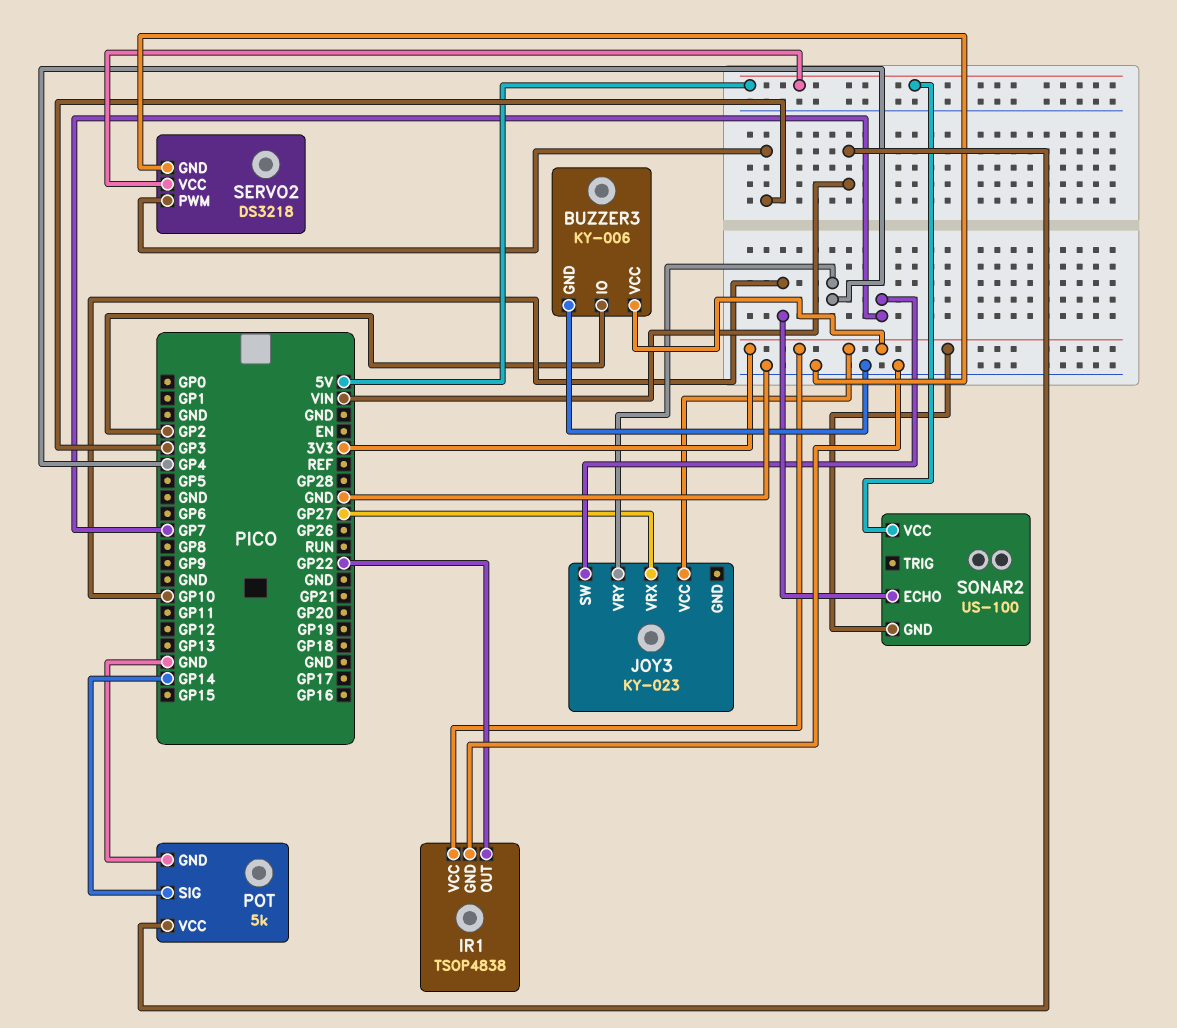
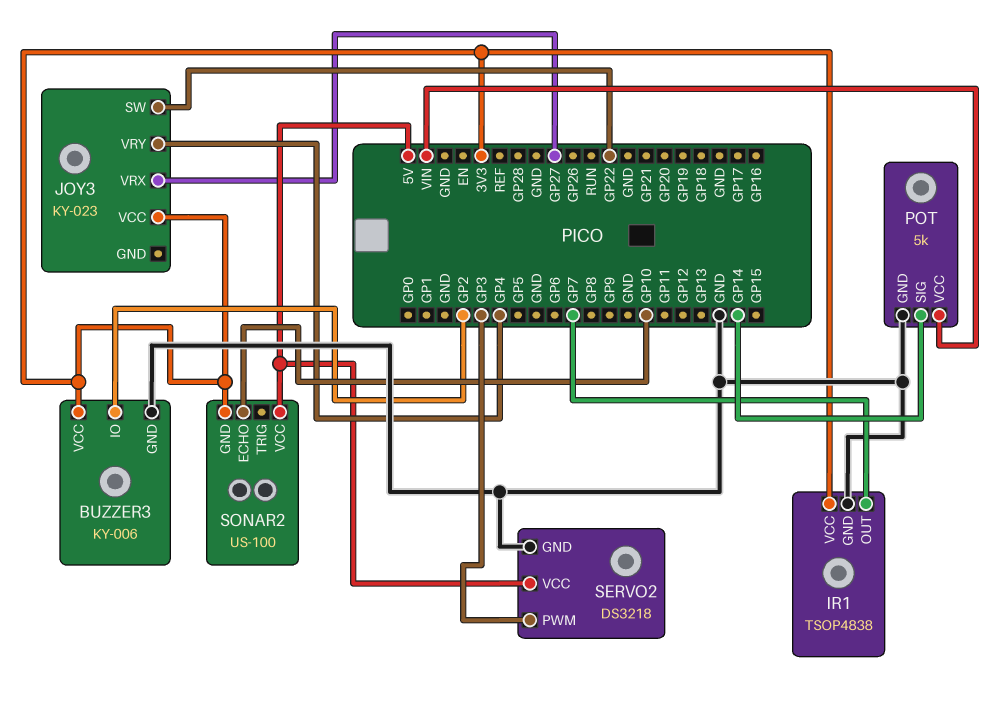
IR1 pin OUT: GP22 -> GP7
JOY3 pin SW: GP7 -> GP22

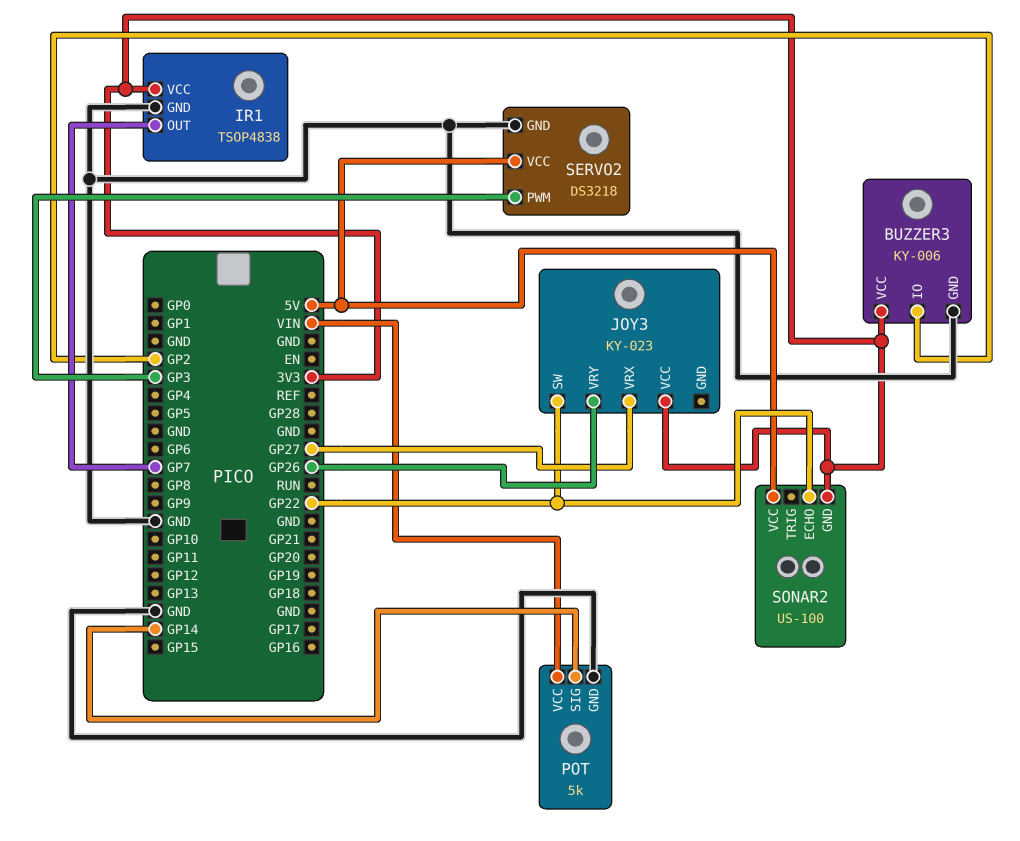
JOY3 pin VRY: GP4 -> GP26
SONAR2 pin ECHO: GP10 -> GP22

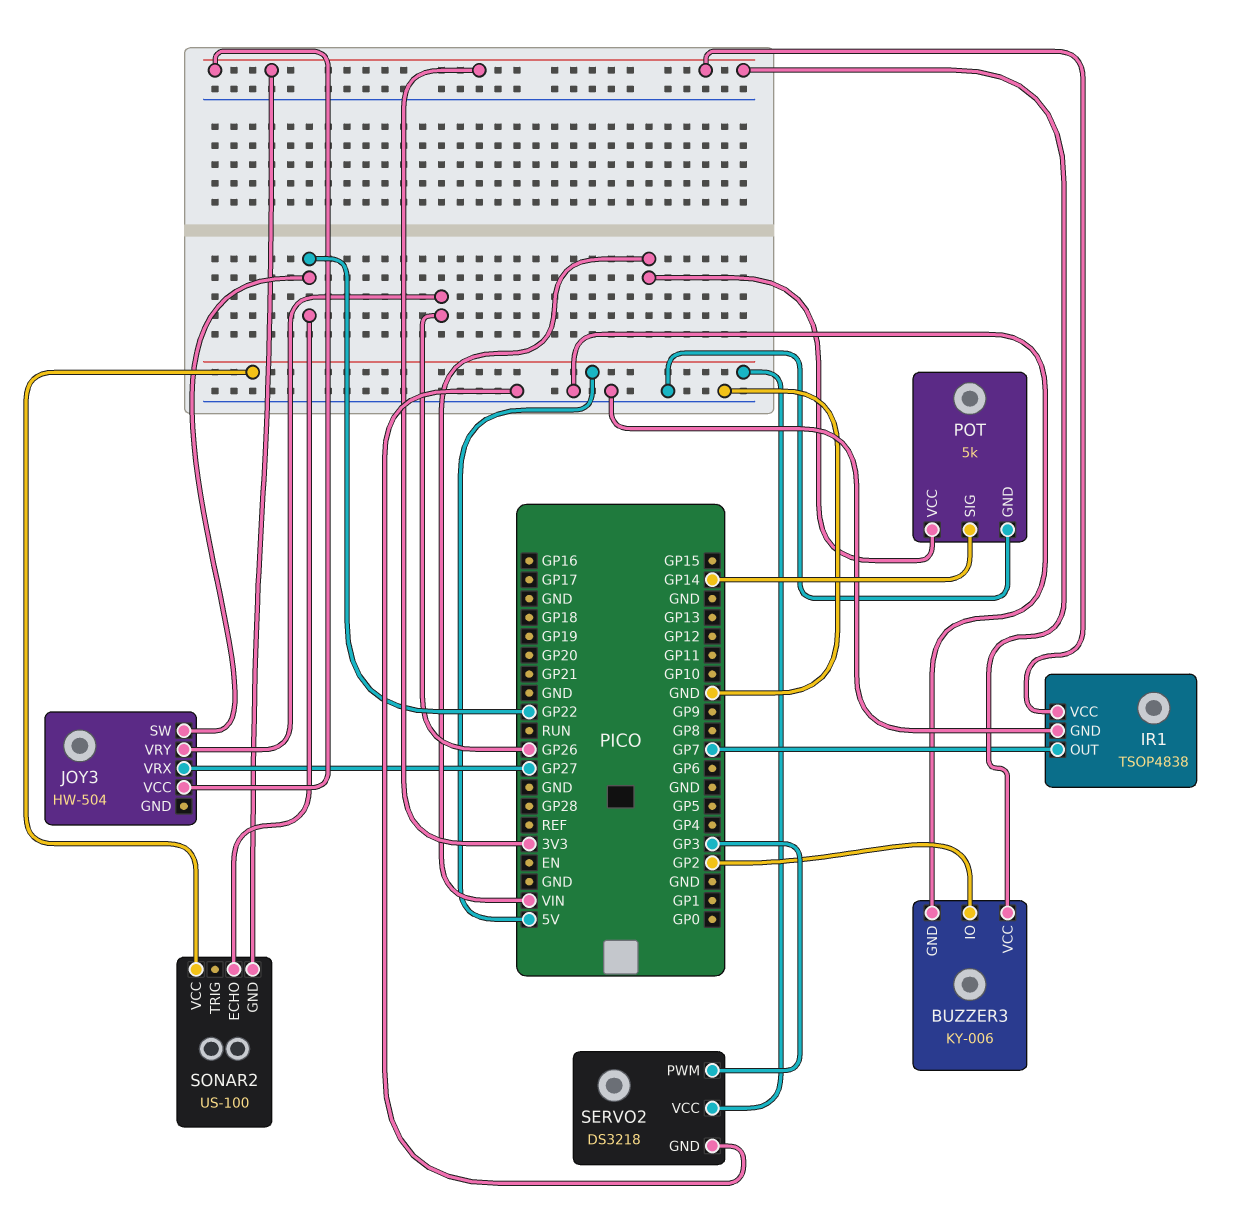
JOY3: KY-023 -> HW-504

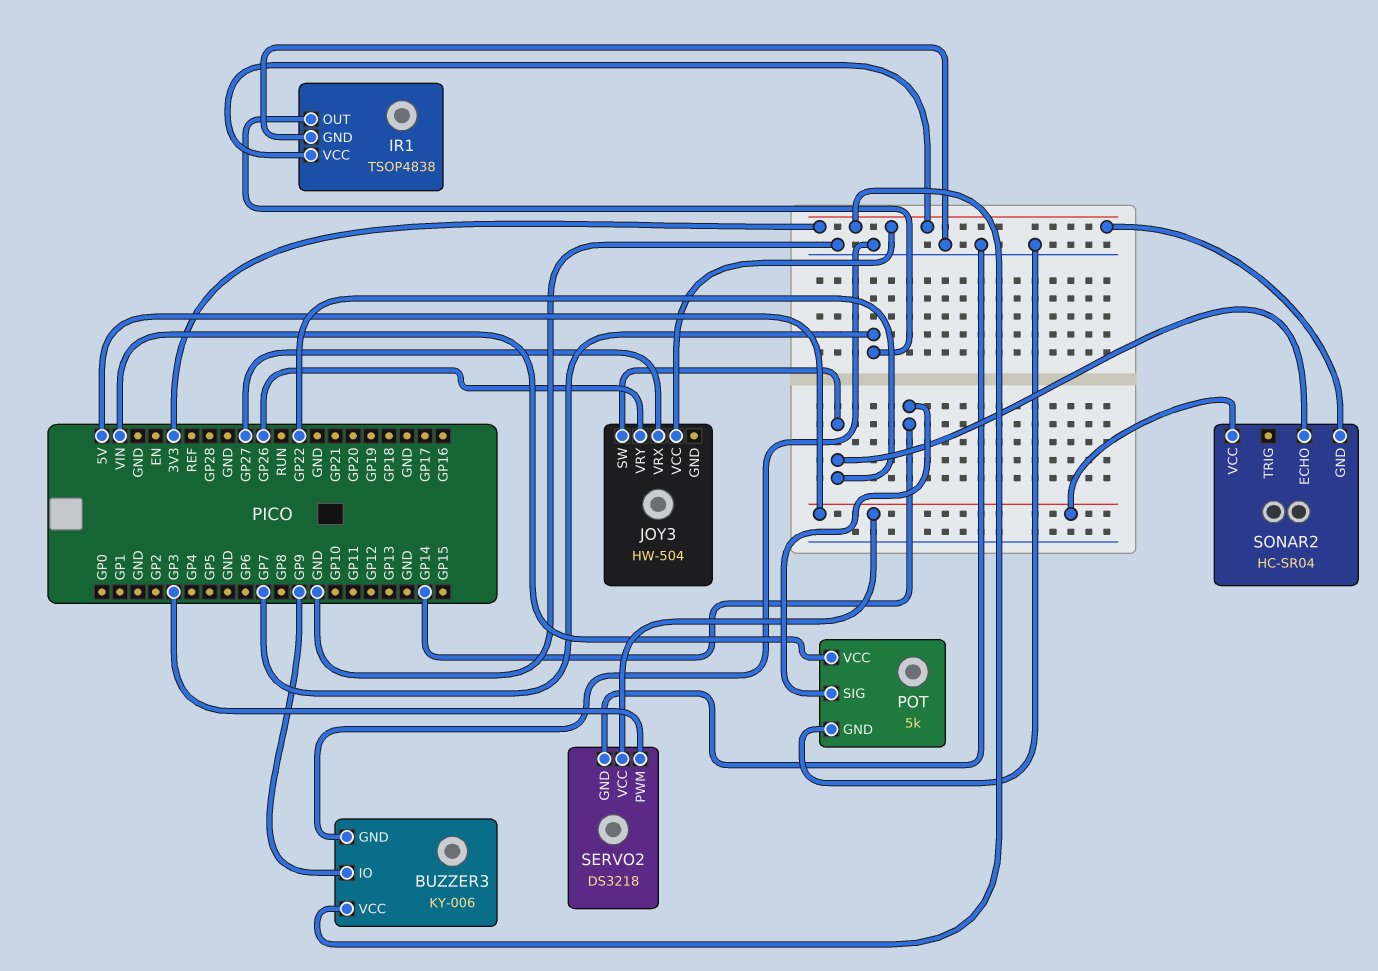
BUZZER3 pin IO: GP2 -> GP9
SONAR2: US-100 -> HC-SR04

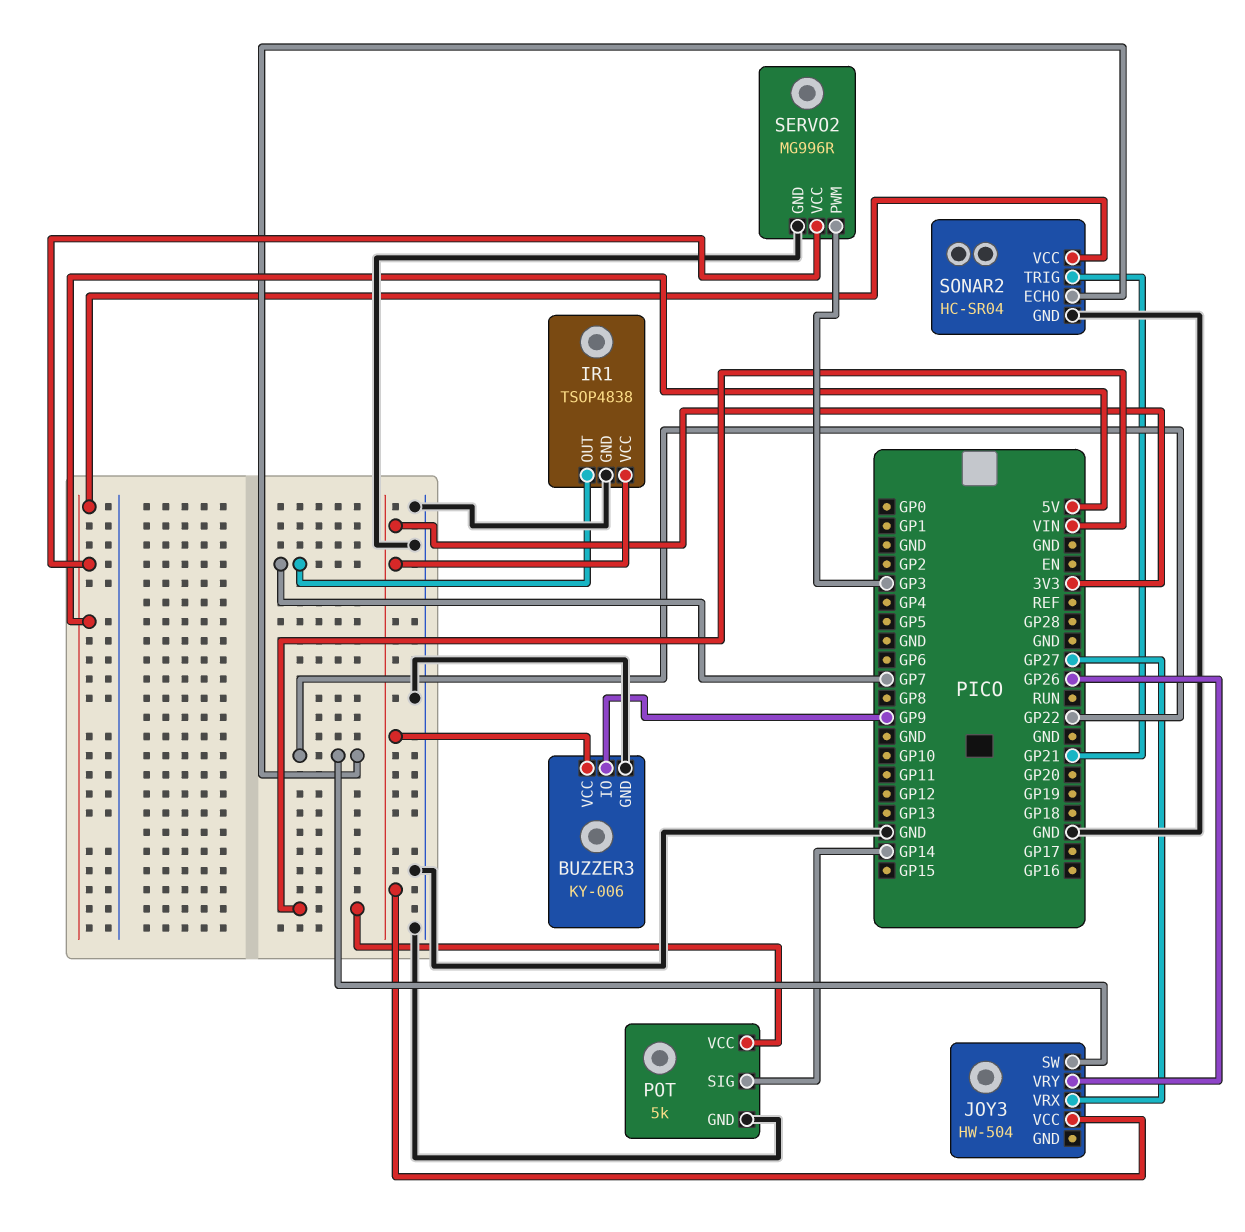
SERVO2: DS3218 -> MG996R
SONAR2 pin GND: 3V3 -> GND
SONAR2 pin TRIG: none -> GP21

